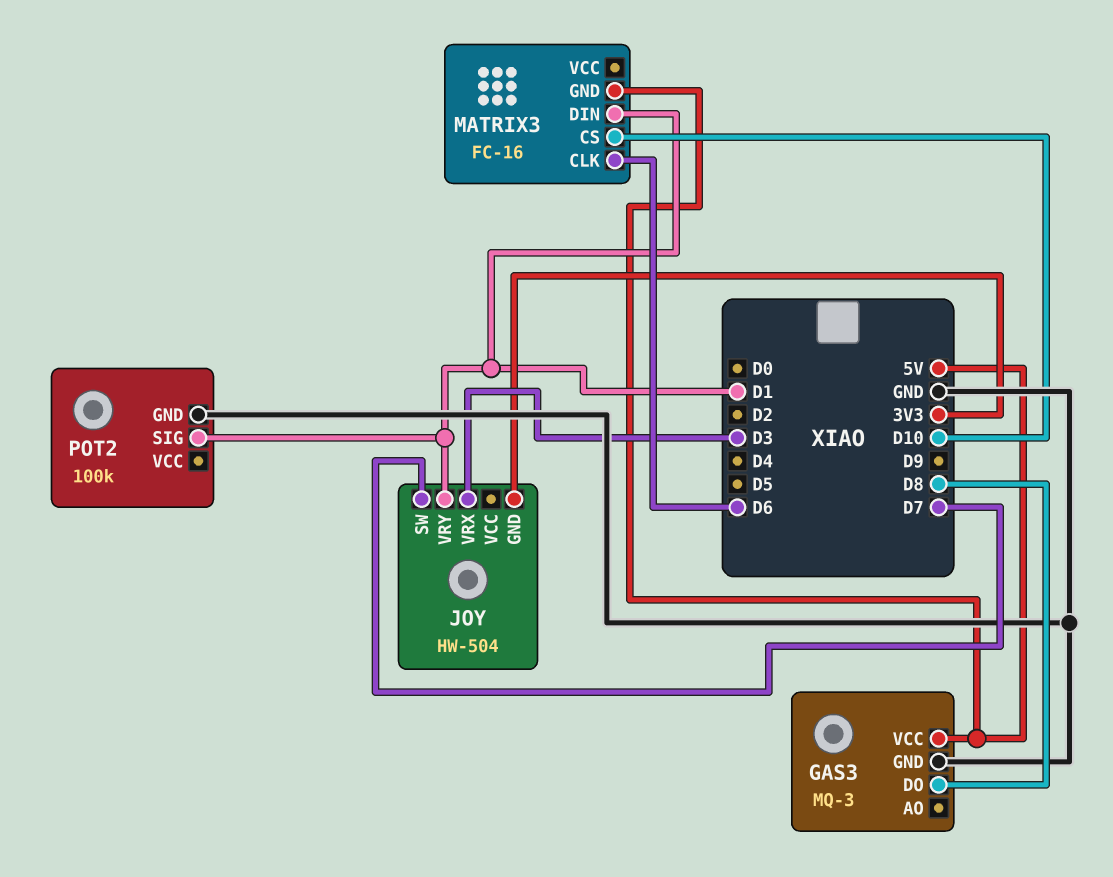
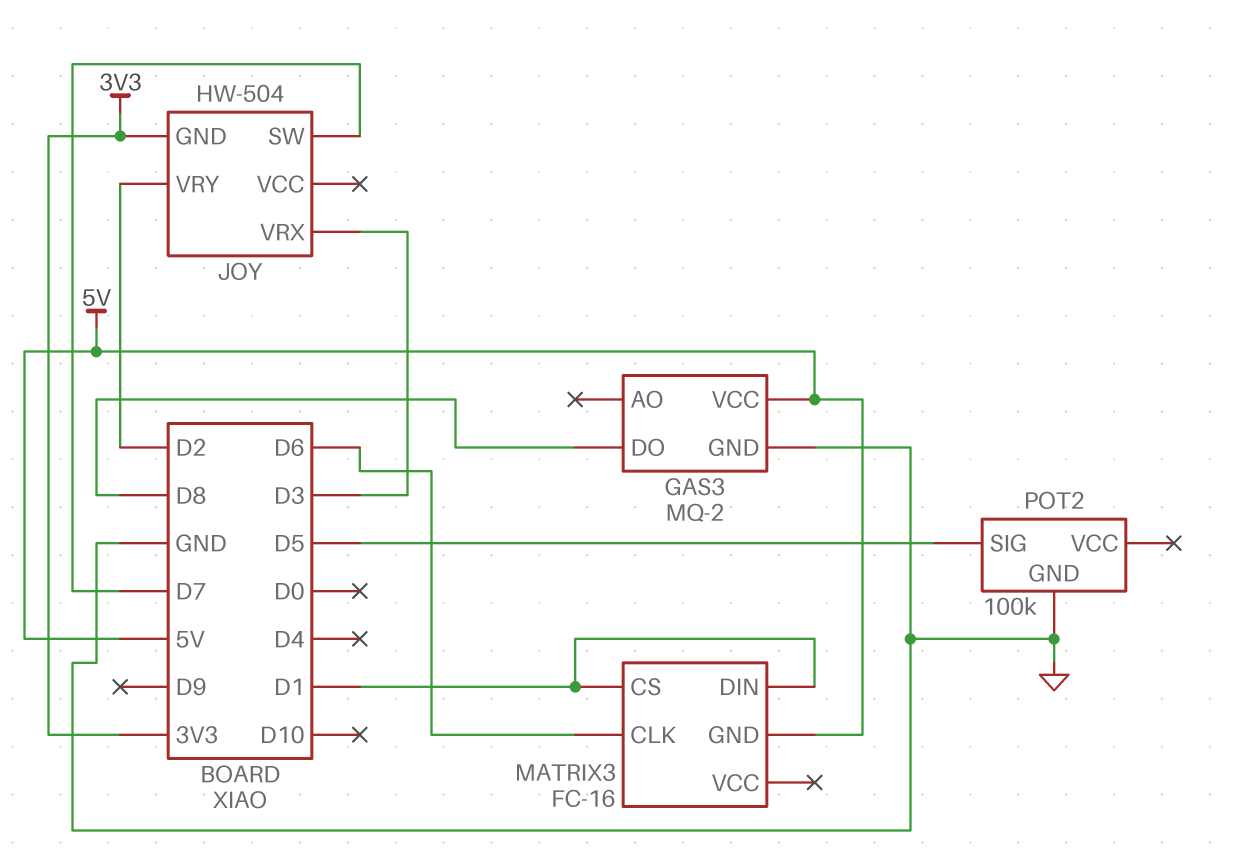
GAS3: MQ-3 -> MQ-2
JOY pin VRY: D1 -> D2
MATRIX3 pin CS: D10 -> D1
POT2 pin SIG: D1 -> D5

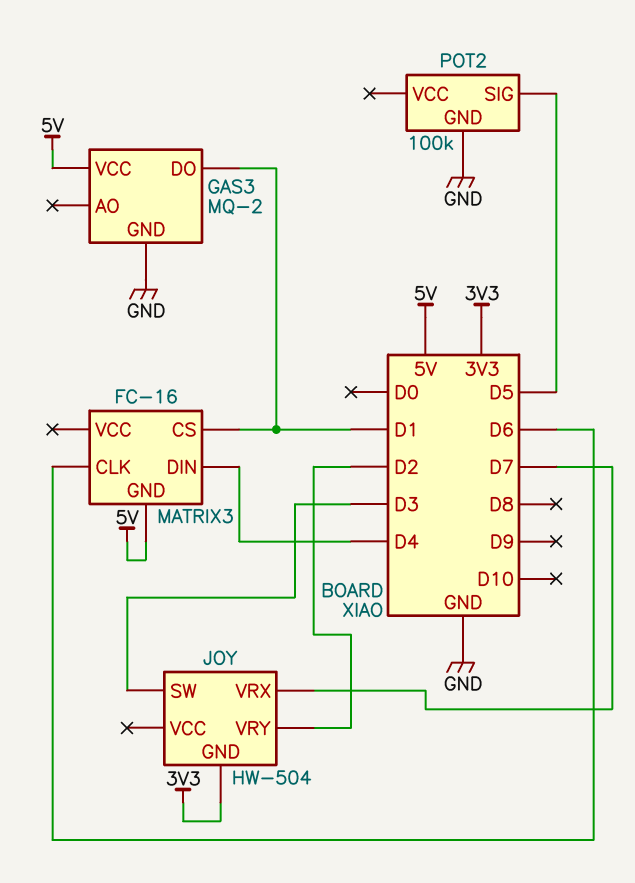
GAS3 pin DO: D8 -> D1
JOY pin SW: D7 -> D3
JOY pin VRX: D3 -> D7
MATRIX3 pin DIN: D1 -> D4

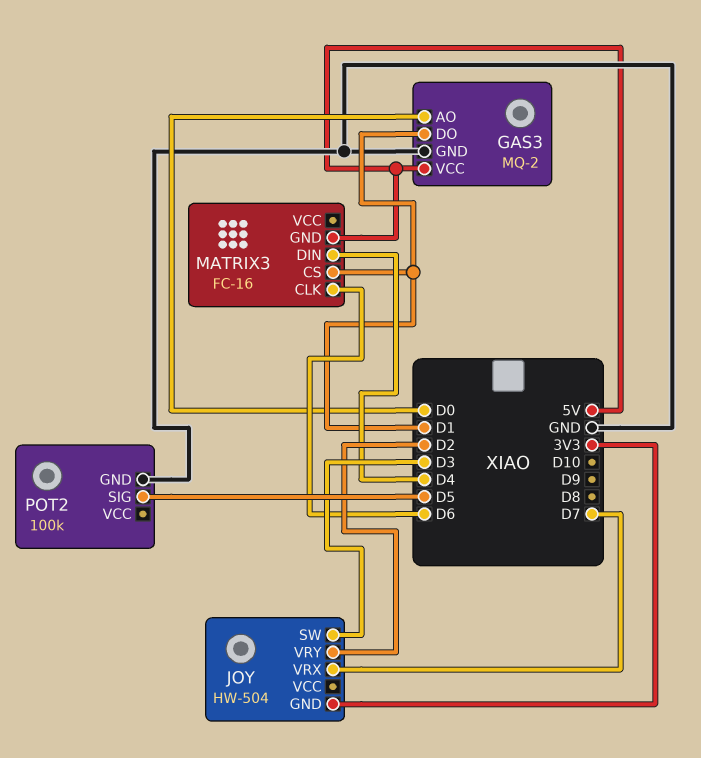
GAS3 pin AO: none -> D0

